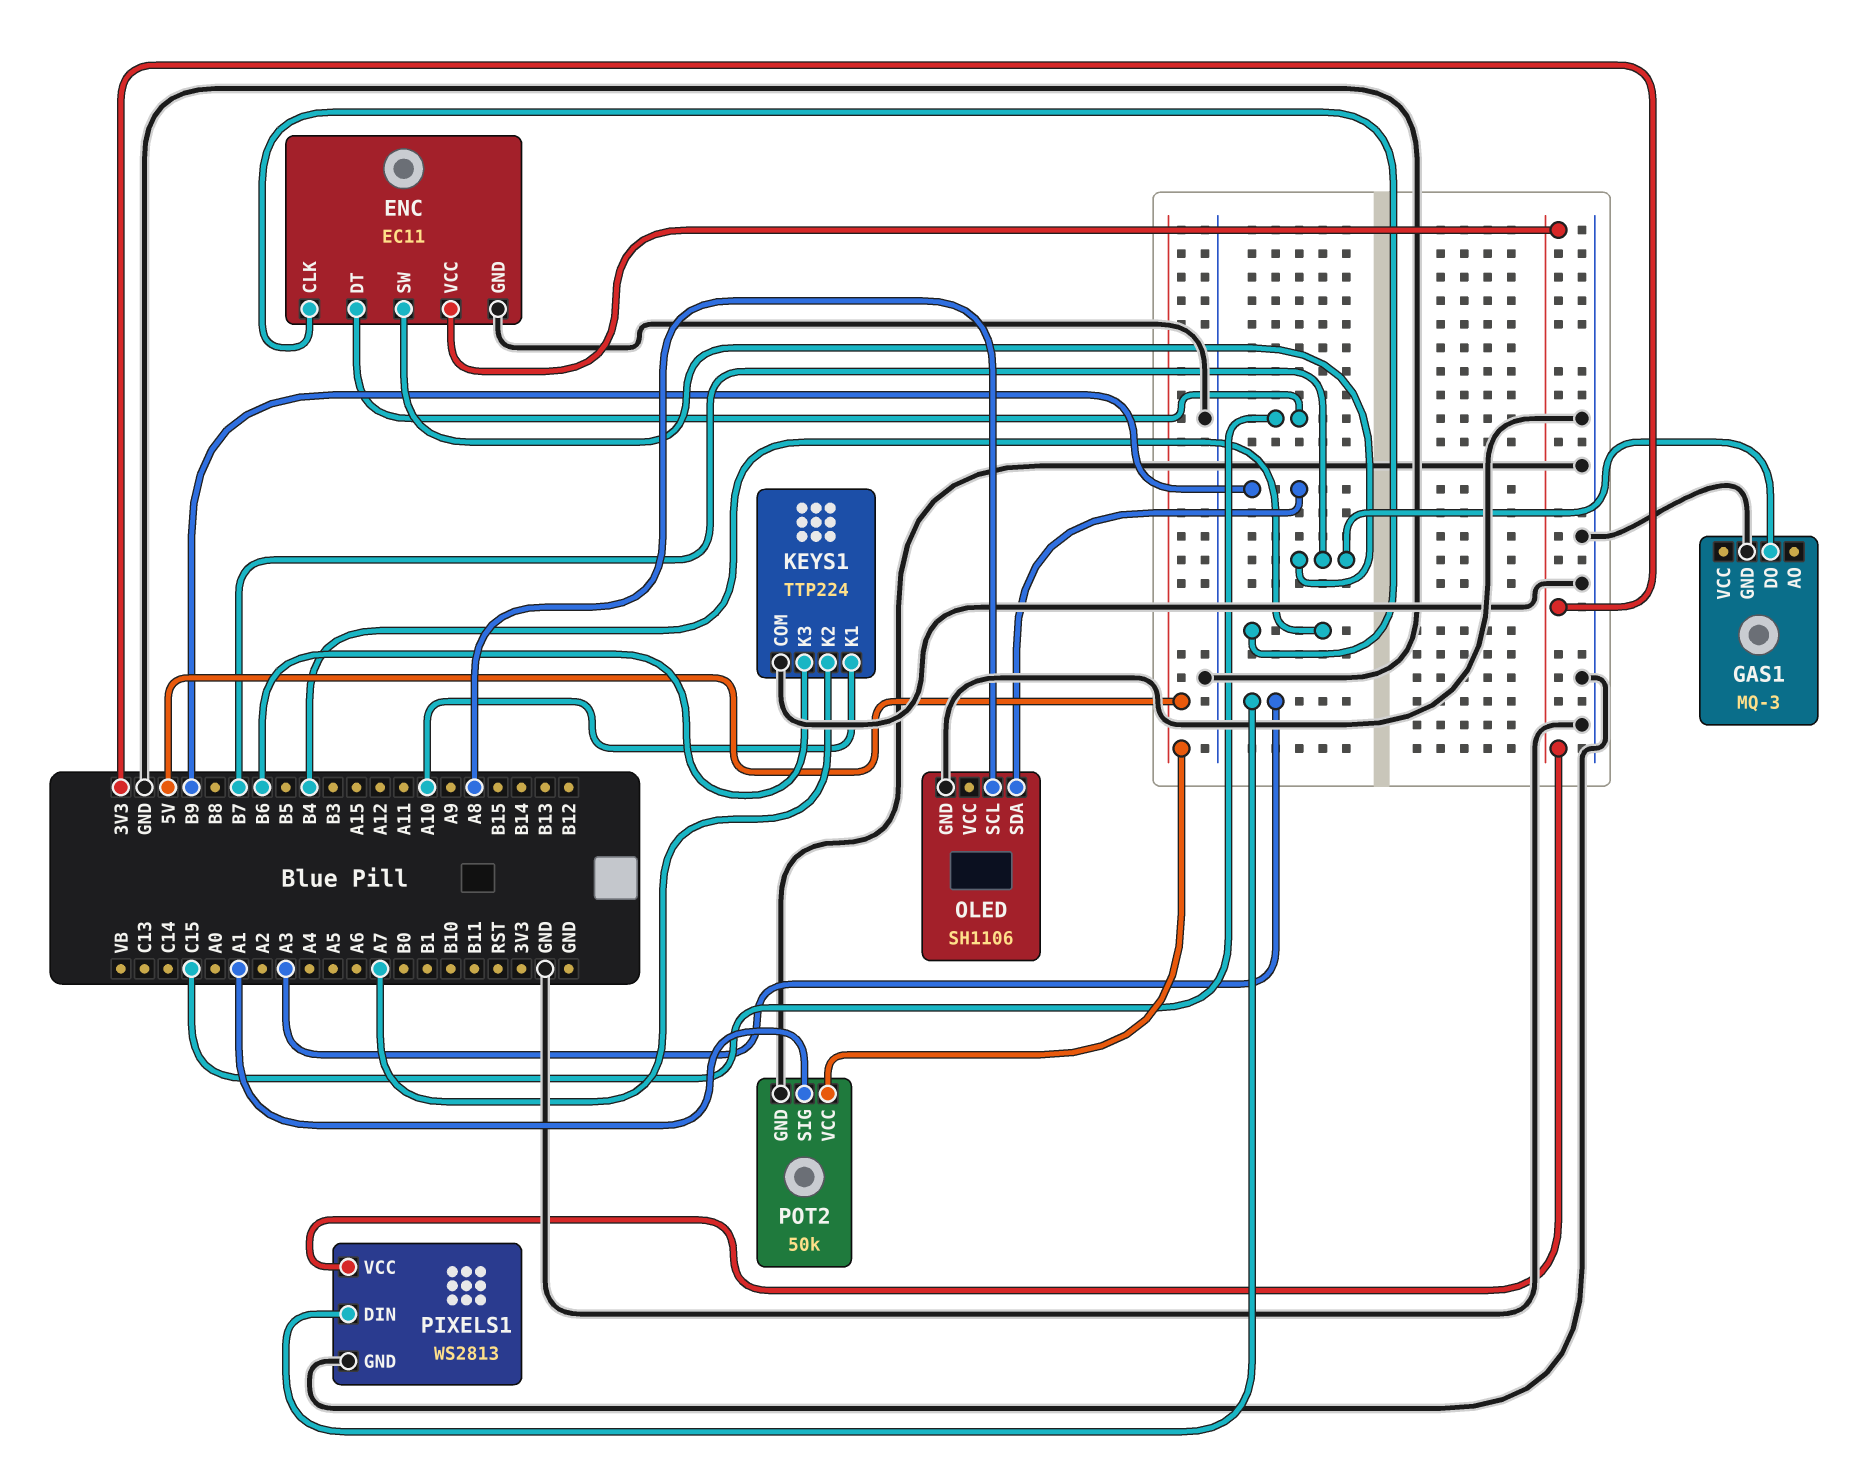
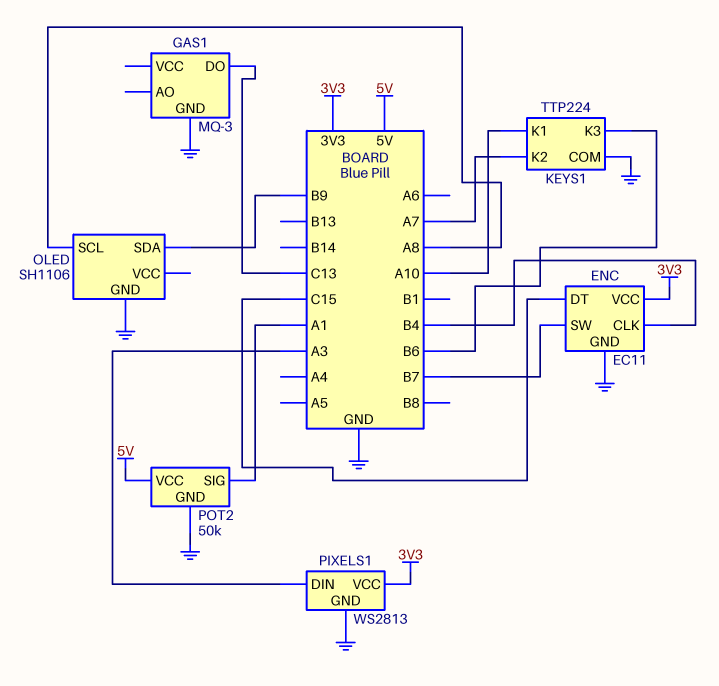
GAS1 pin DO: B7 -> C13

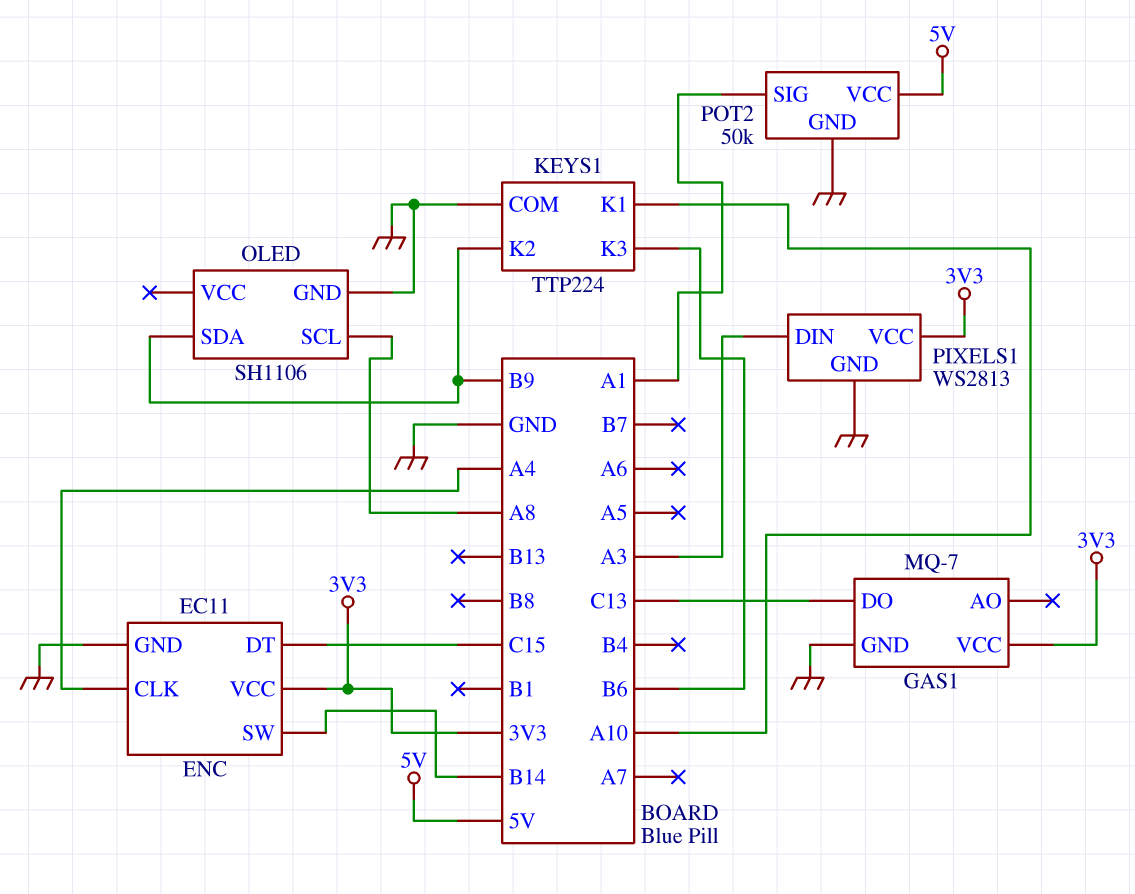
ENC pin CLK: B4 -> A4
ENC pin SW: B7 -> B14
GAS1: MQ-3 -> MQ-7
GAS1 pin VCC: none -> 3V3
KEYS1 pin K2: A7 -> B9

